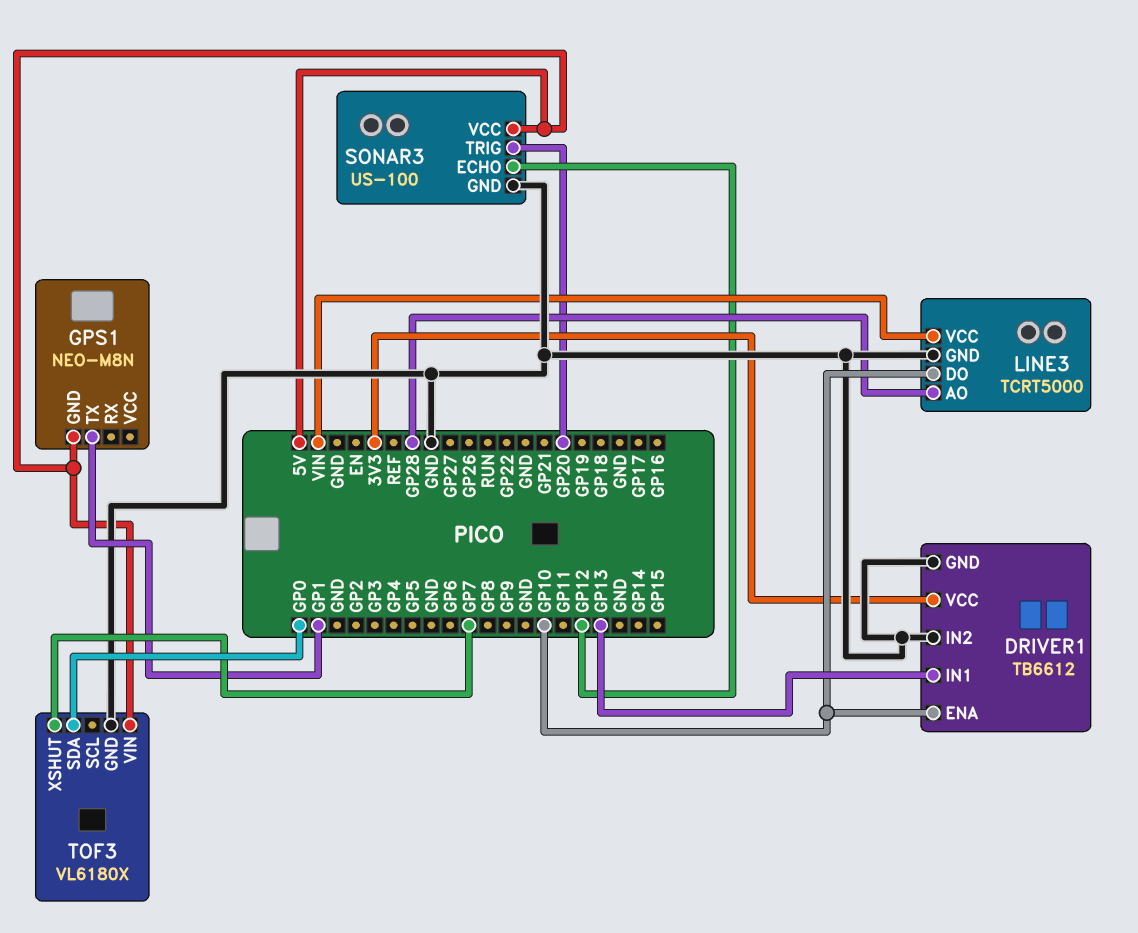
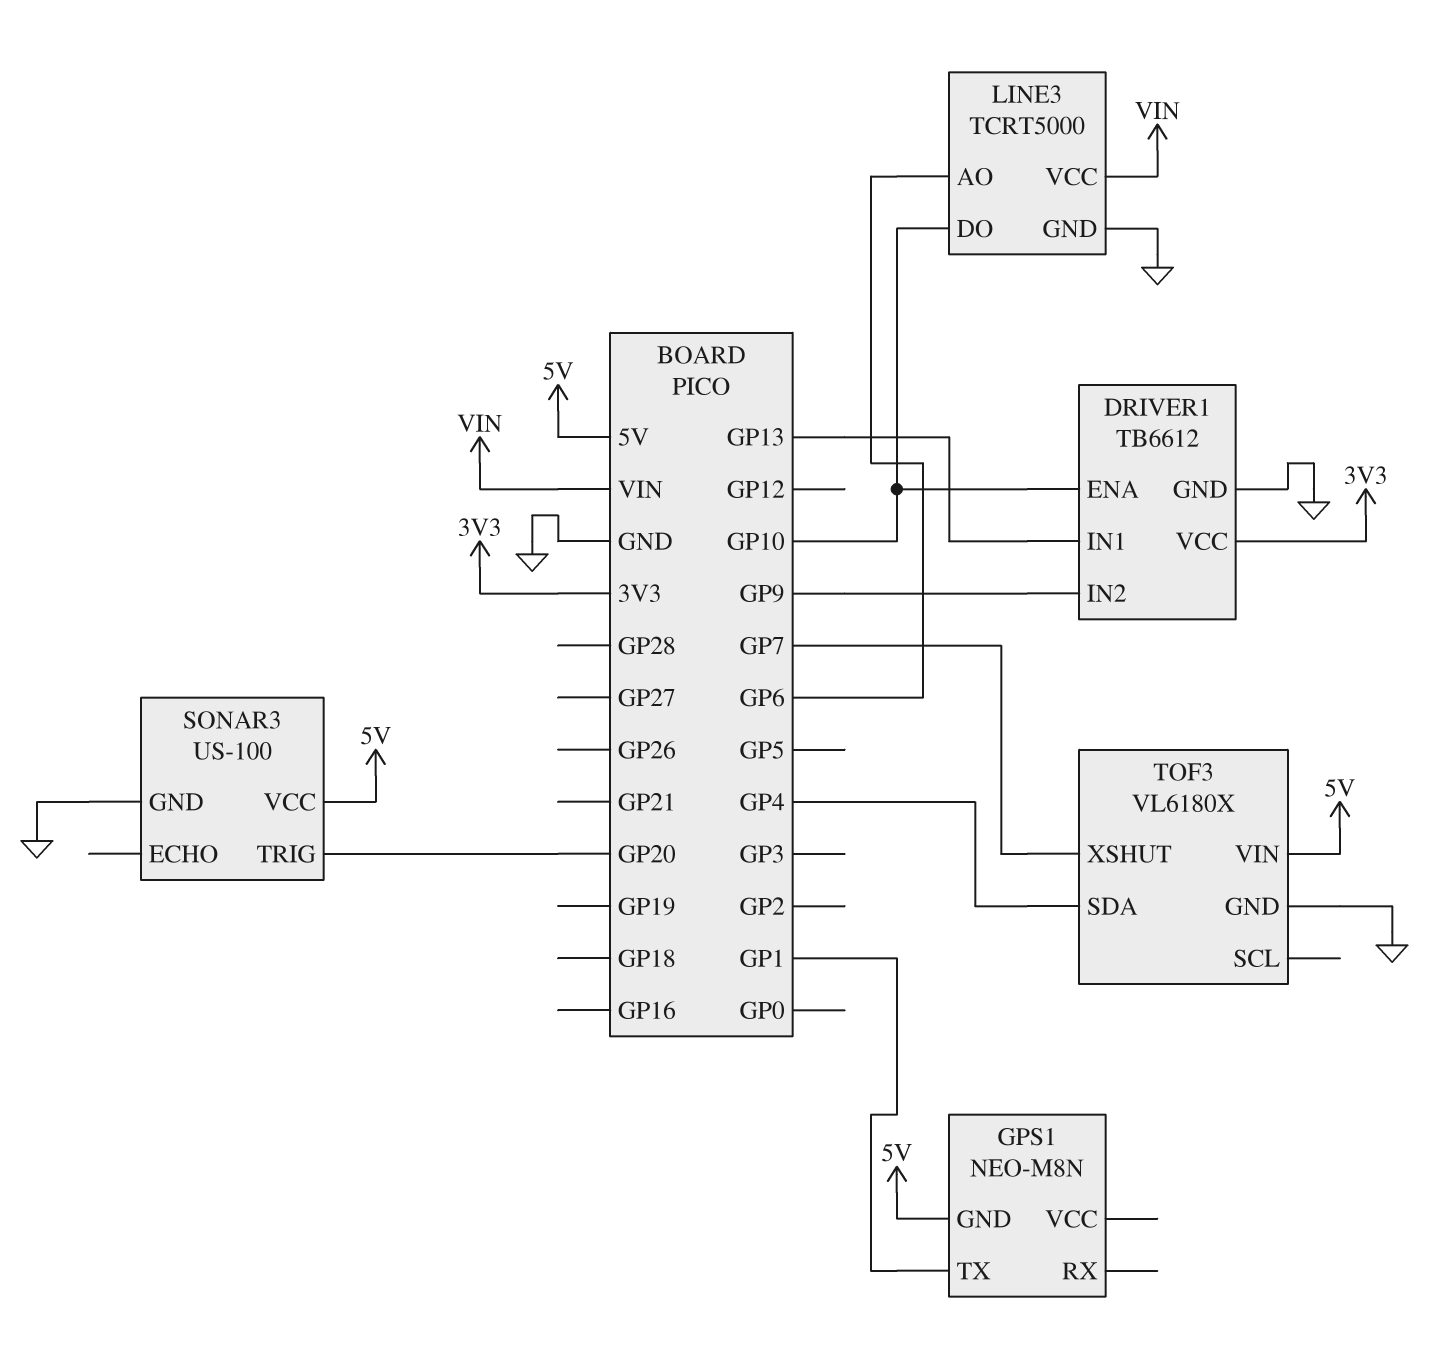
DRIVER1 pin IN2: GND -> GP9
LINE3 pin AO: GP28 -> GP6
SONAR3 pin ECHO: GP12 -> none
TOF3 pin SDA: GP0 -> GP4

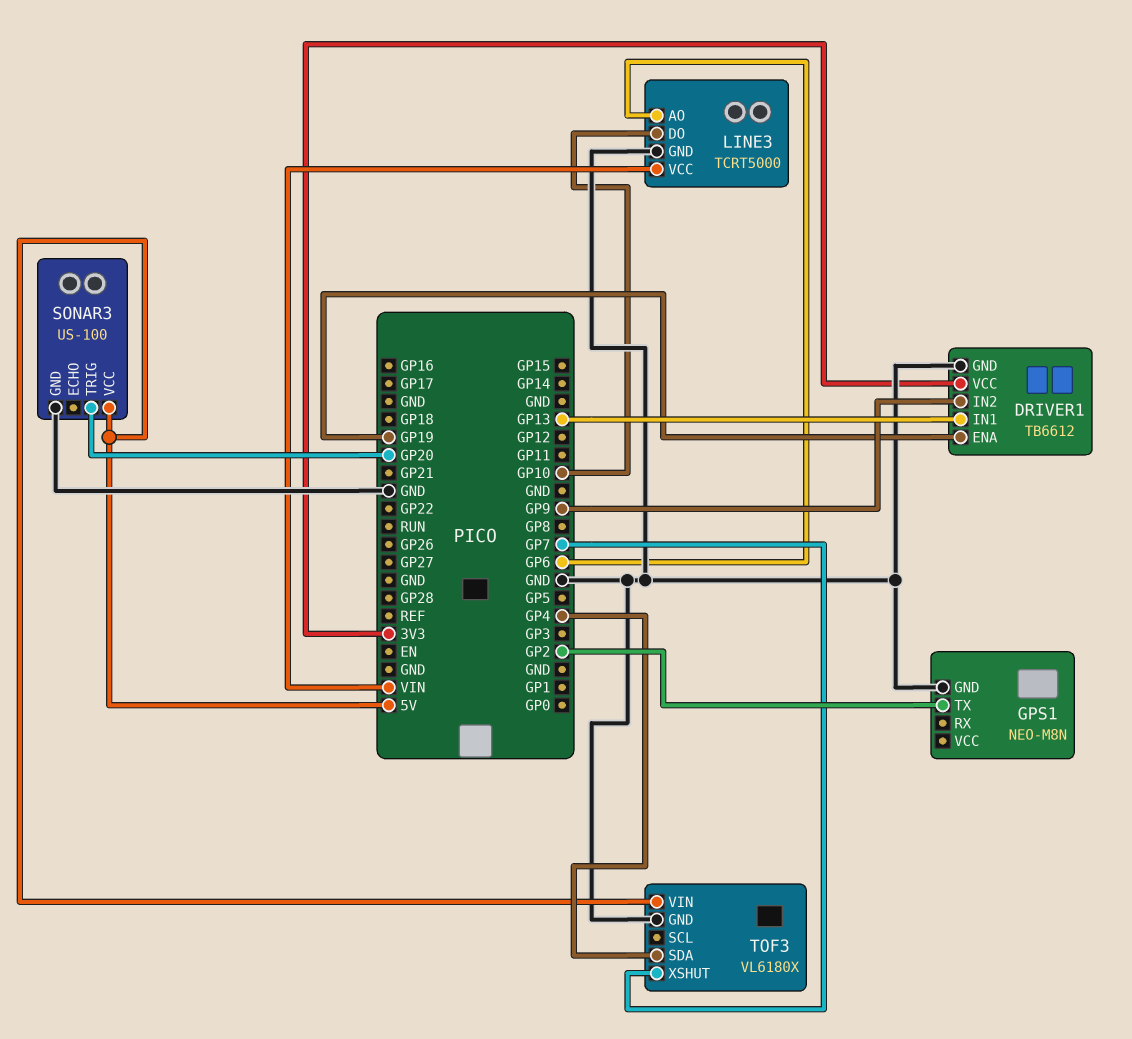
DRIVER1 pin ENA: GP10 -> GP19
GPS1 pin GND: 5V -> GND
GPS1 pin TX: GP1 -> GP2

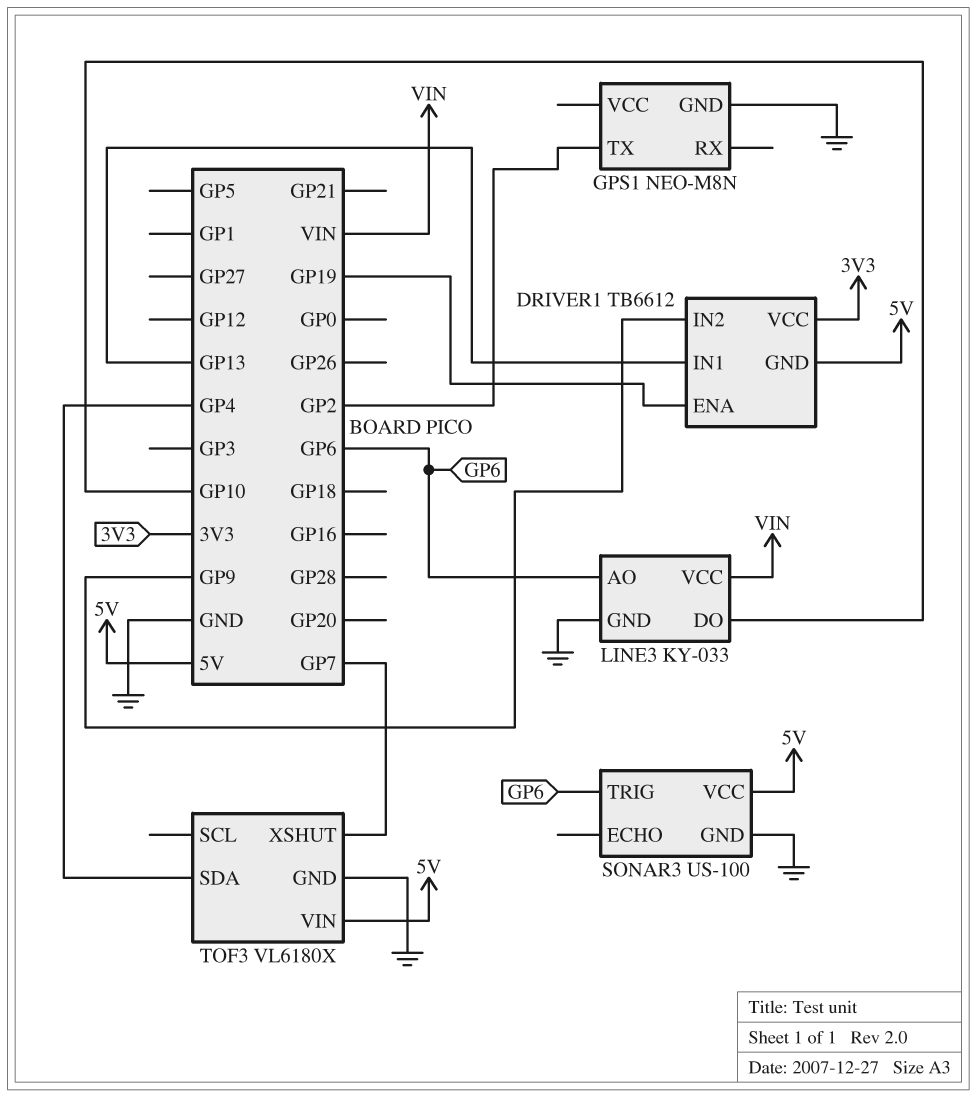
DRIVER1 pin GND: GND -> 5V
LINE3: TCRT5000 -> KY-033
SONAR3 pin TRIG: GP20 -> GP6

